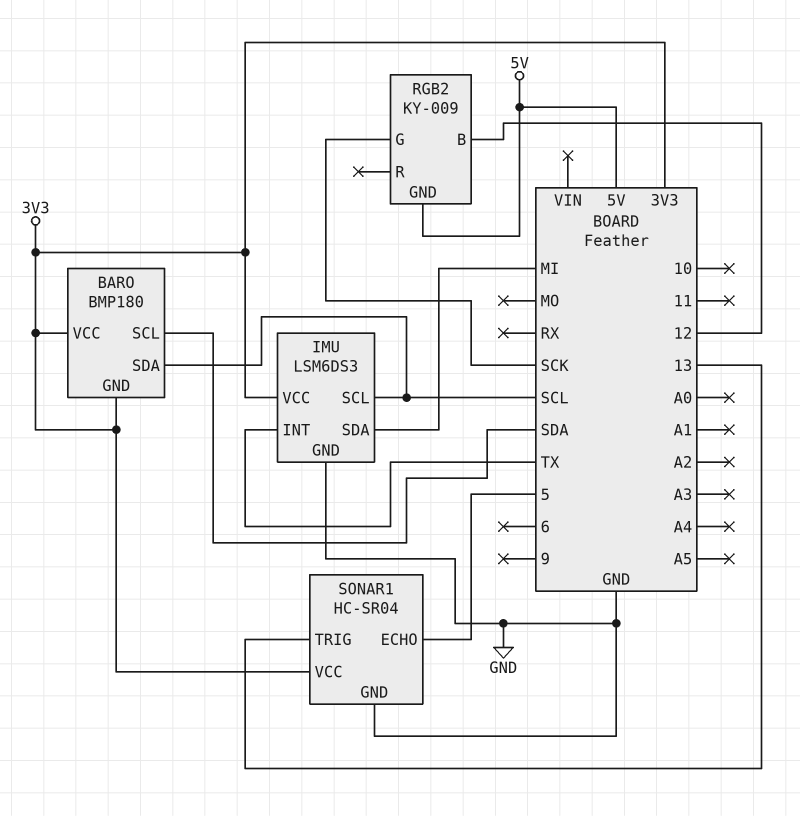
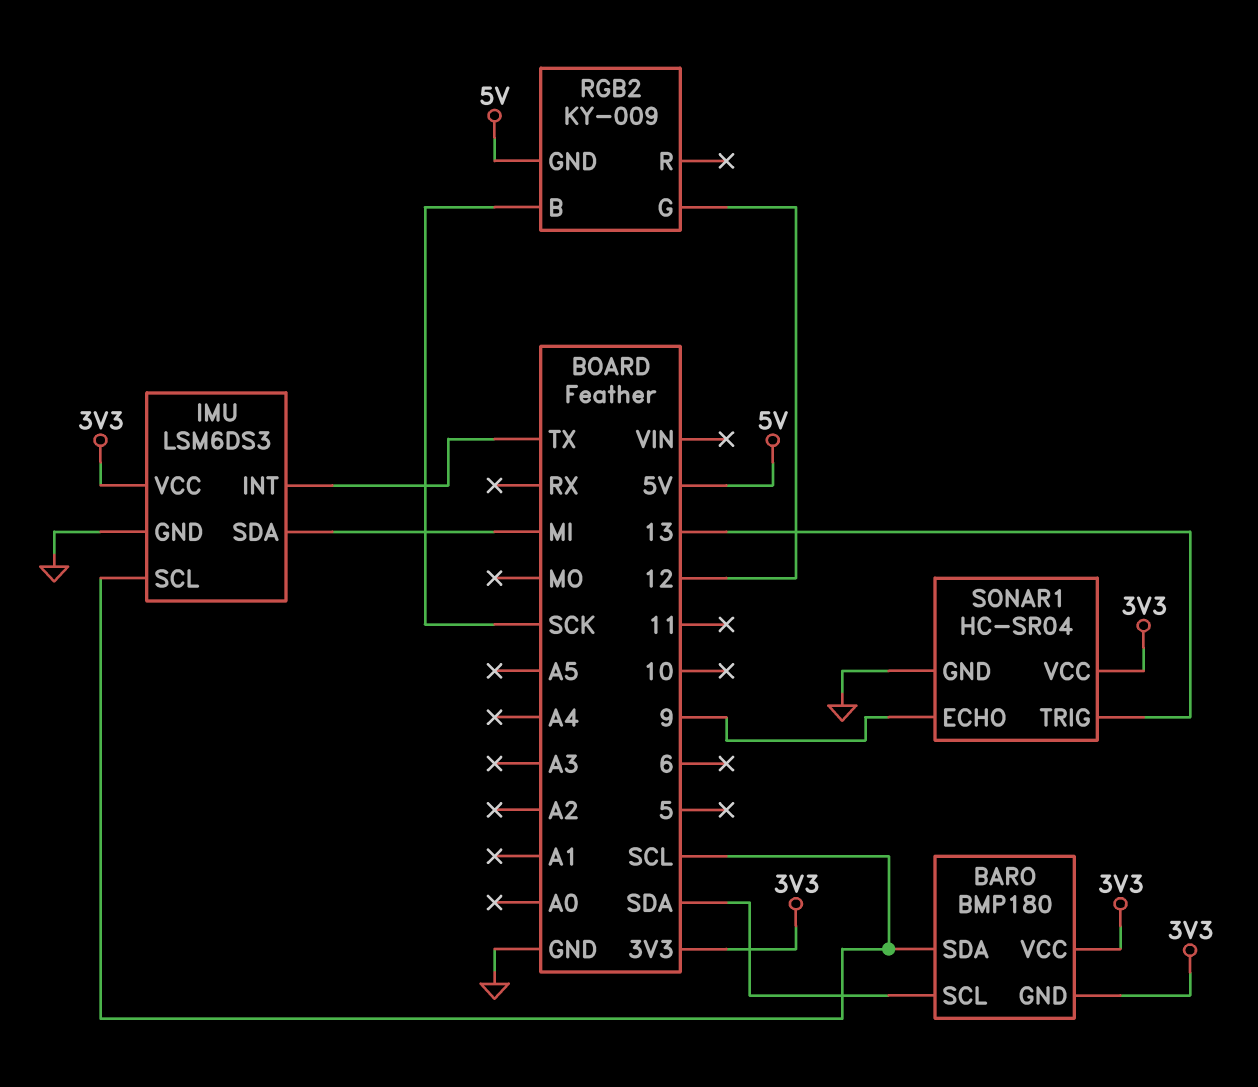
RGB2 pin B: 12 -> SCK
RGB2 pin G: SCK -> 12
SONAR1 pin ECHO: 5 -> 9

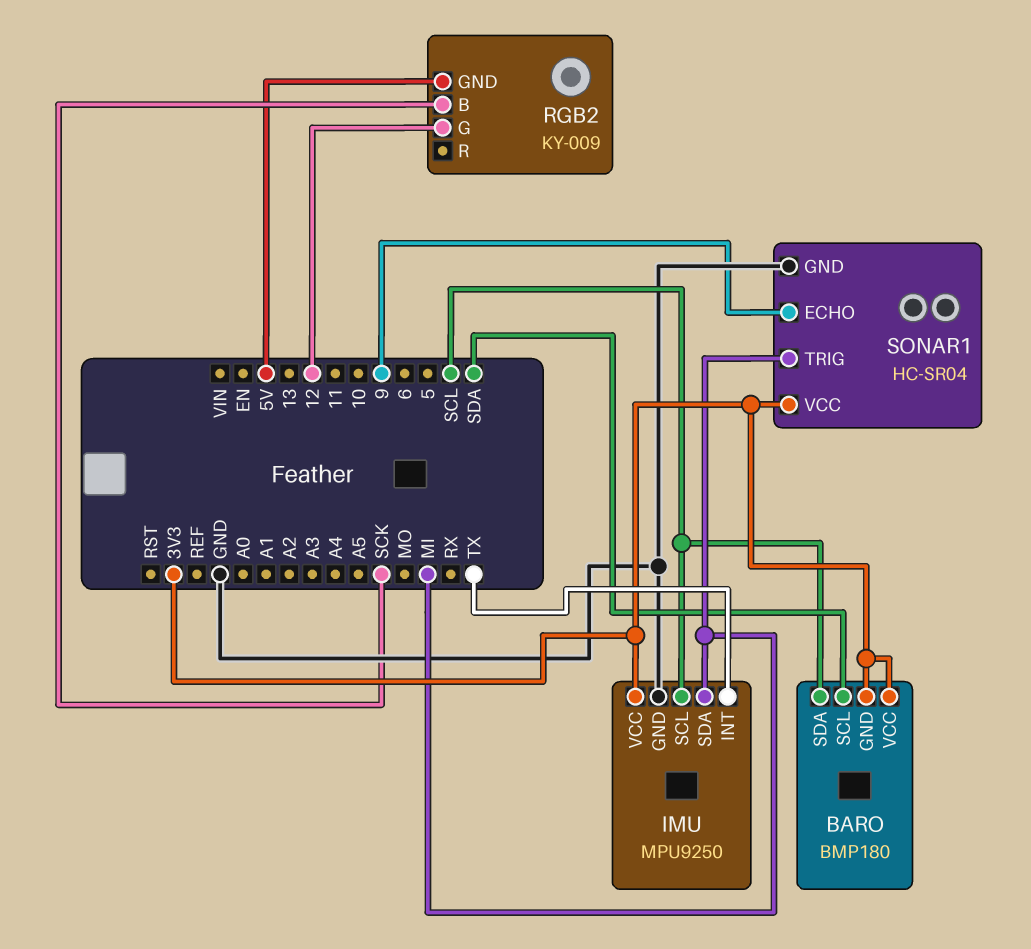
IMU: LSM6DS3 -> MPU9250
SONAR1 pin TRIG: 13 -> MI

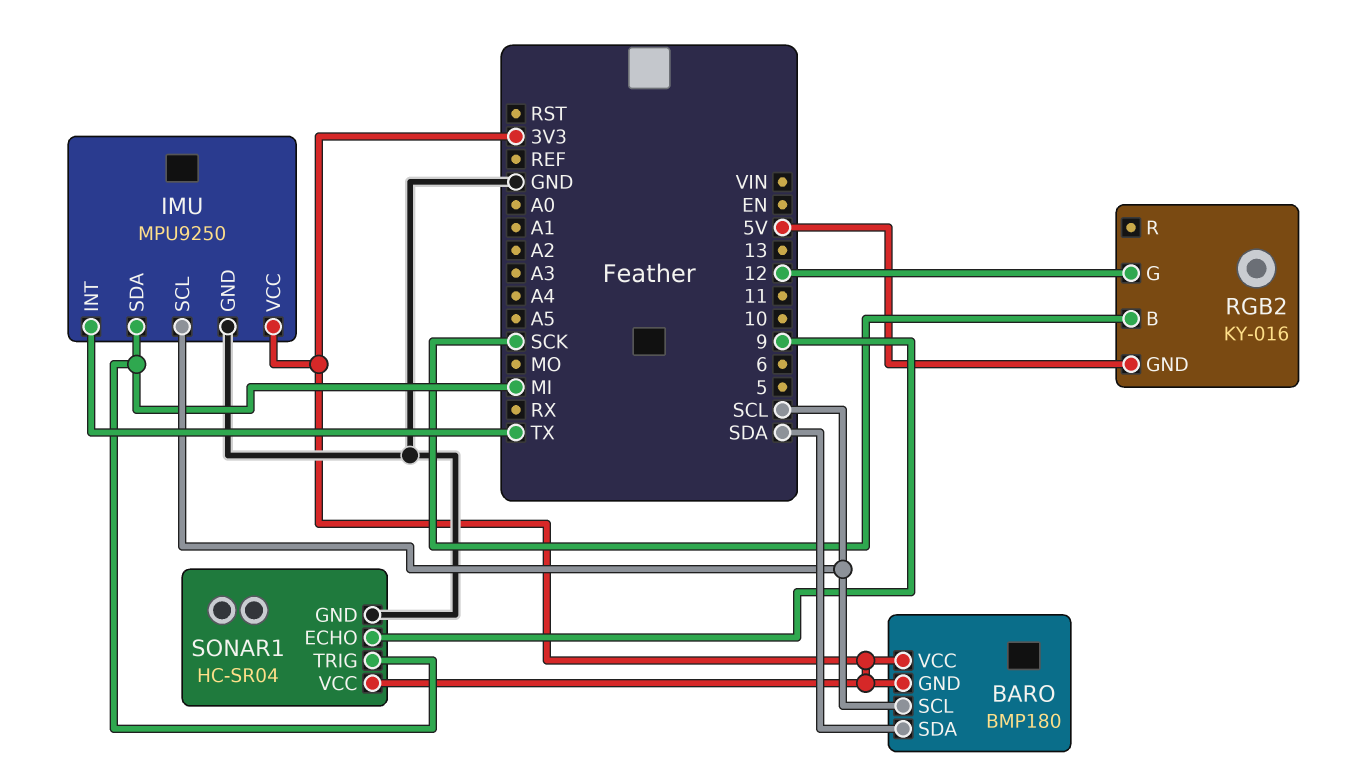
BARO pin SCL: SDA -> SCL
BARO pin SDA: SCL -> SDA
RGB2: KY-009 -> KY-016

